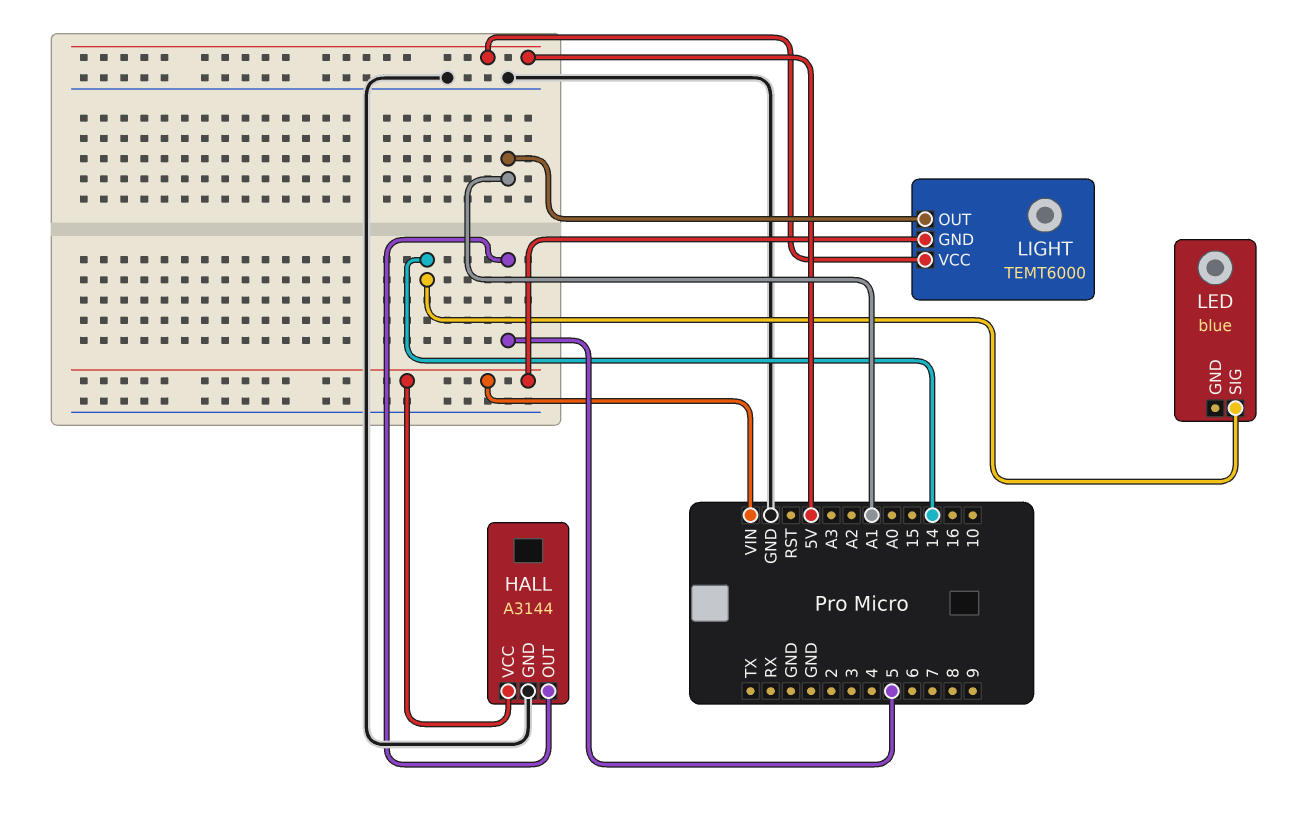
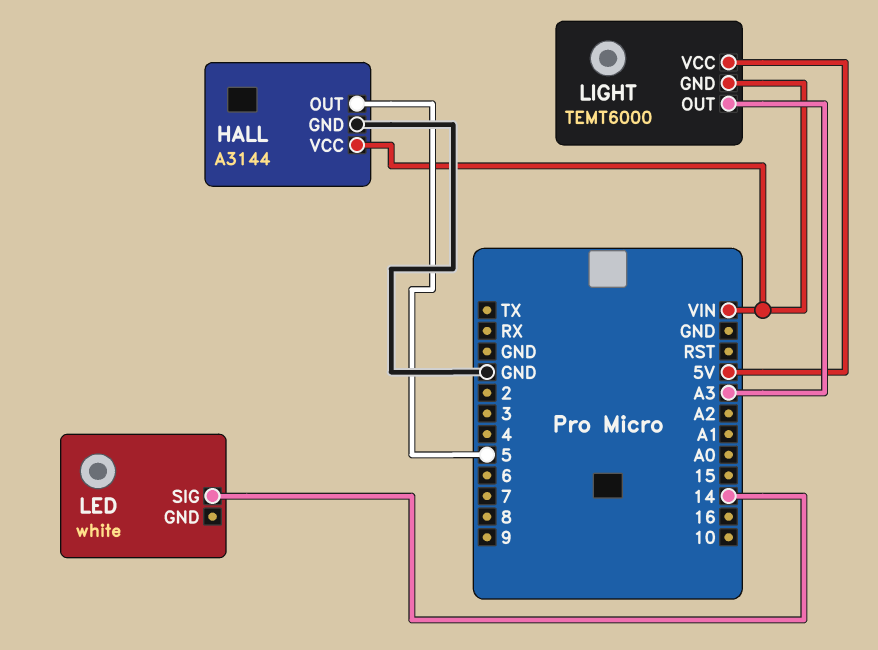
LED: blue -> white
LIGHT pin OUT: A1 -> A3

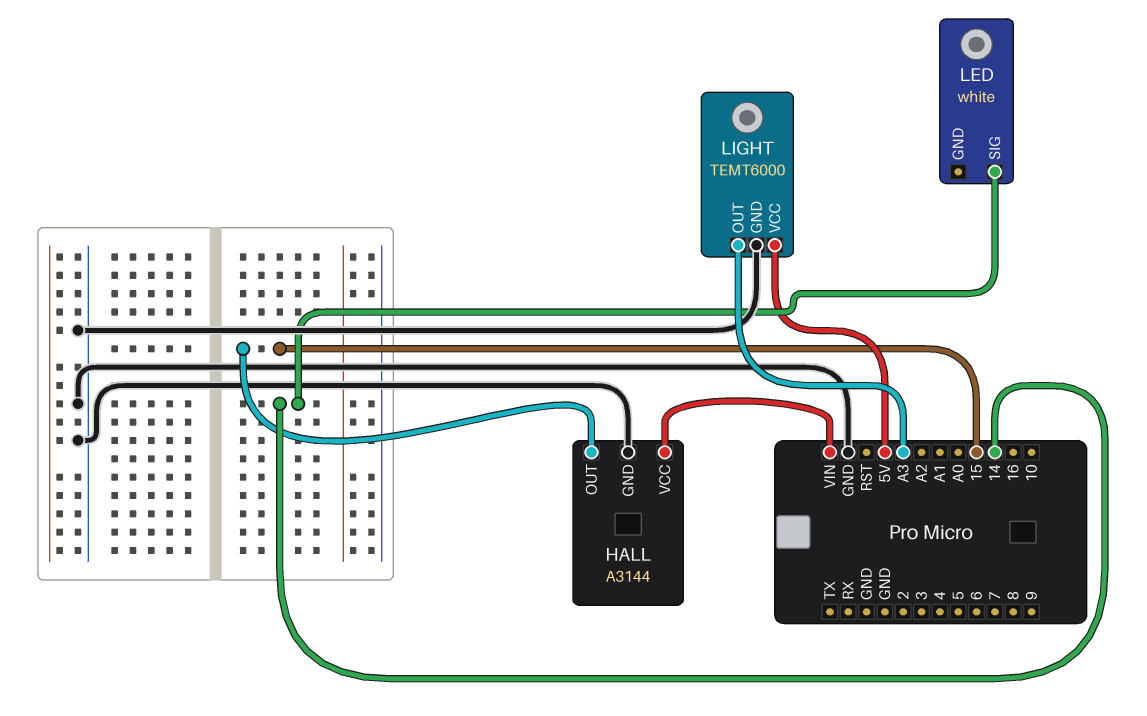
HALL pin OUT: 5 -> 15
LIGHT pin GND: VIN -> GND

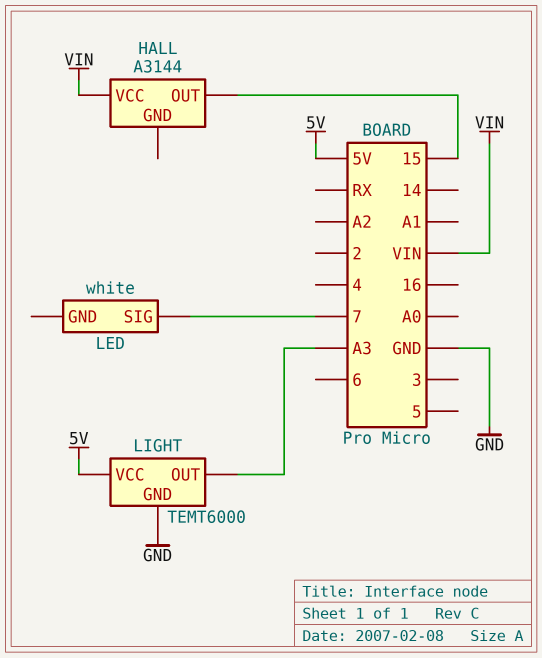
HALL pin GND: GND -> none
LED pin SIG: 14 -> 7

